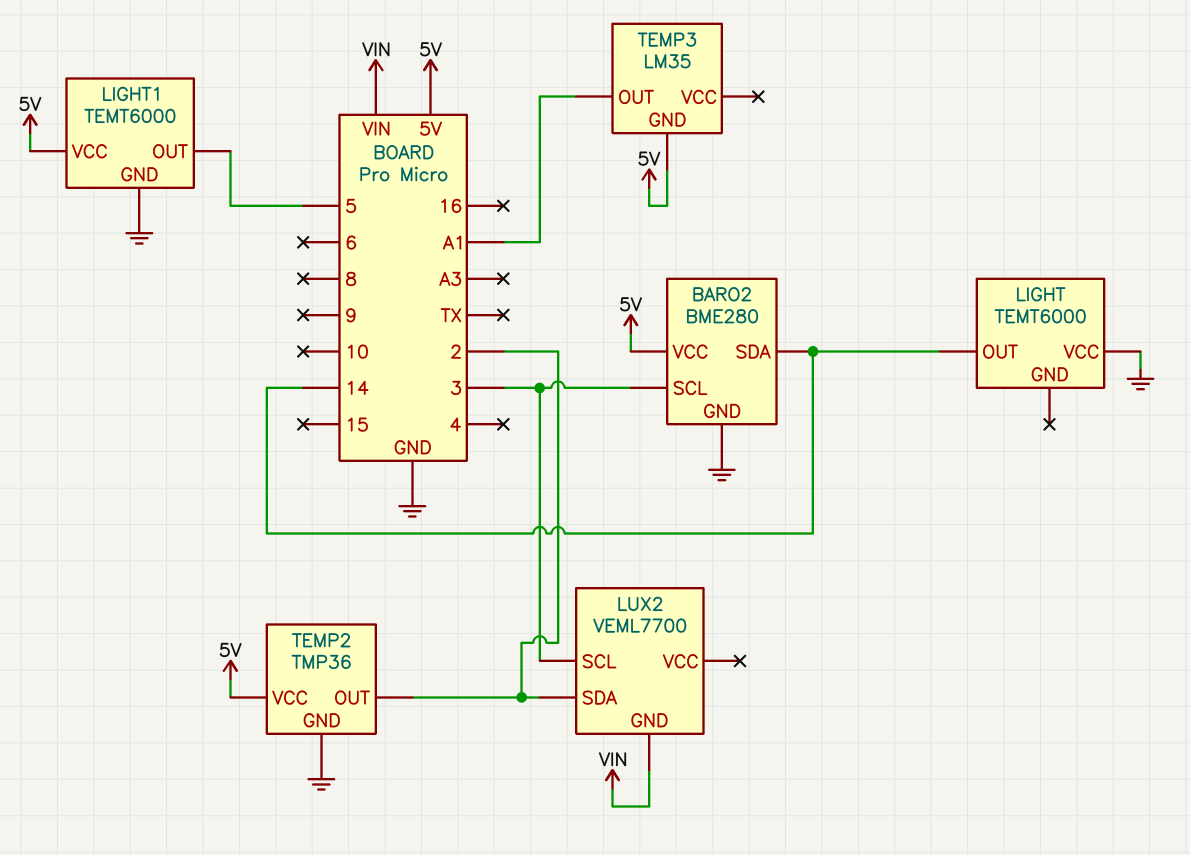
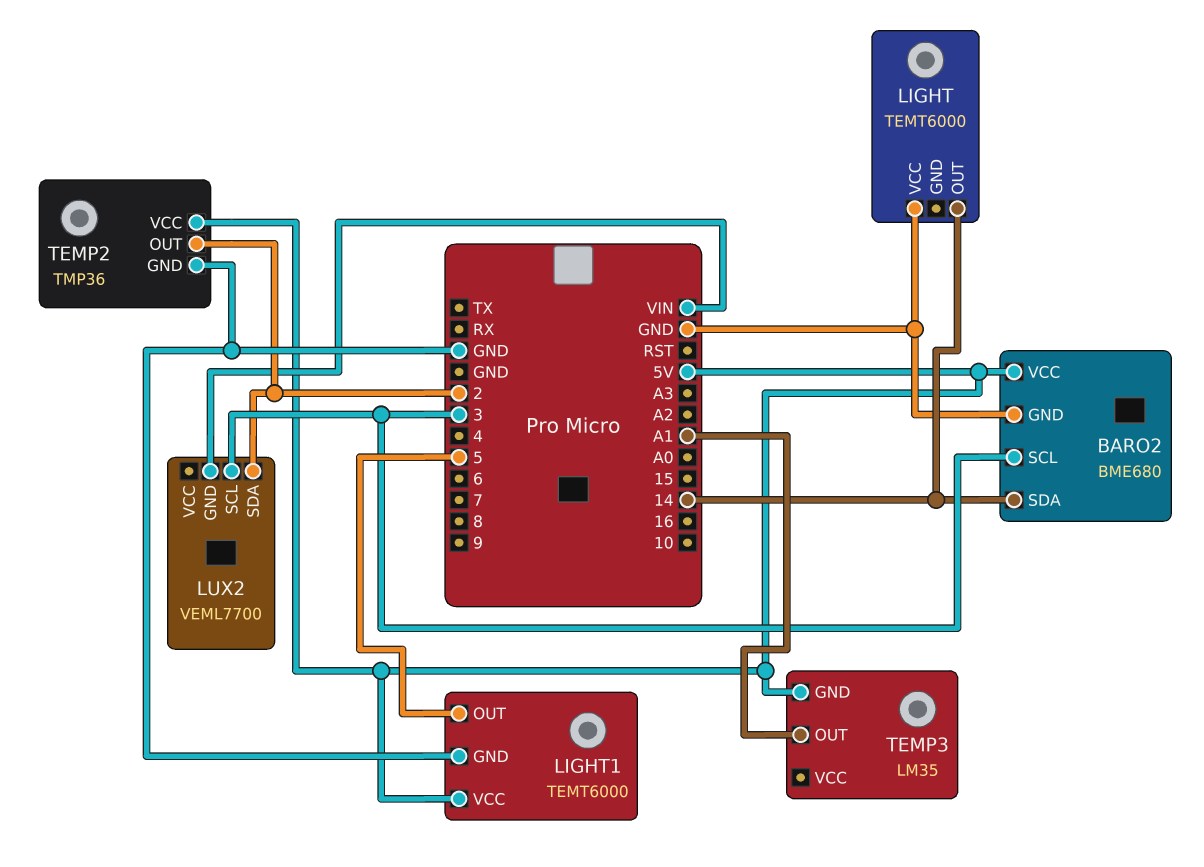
BARO2: BME280 -> BME680

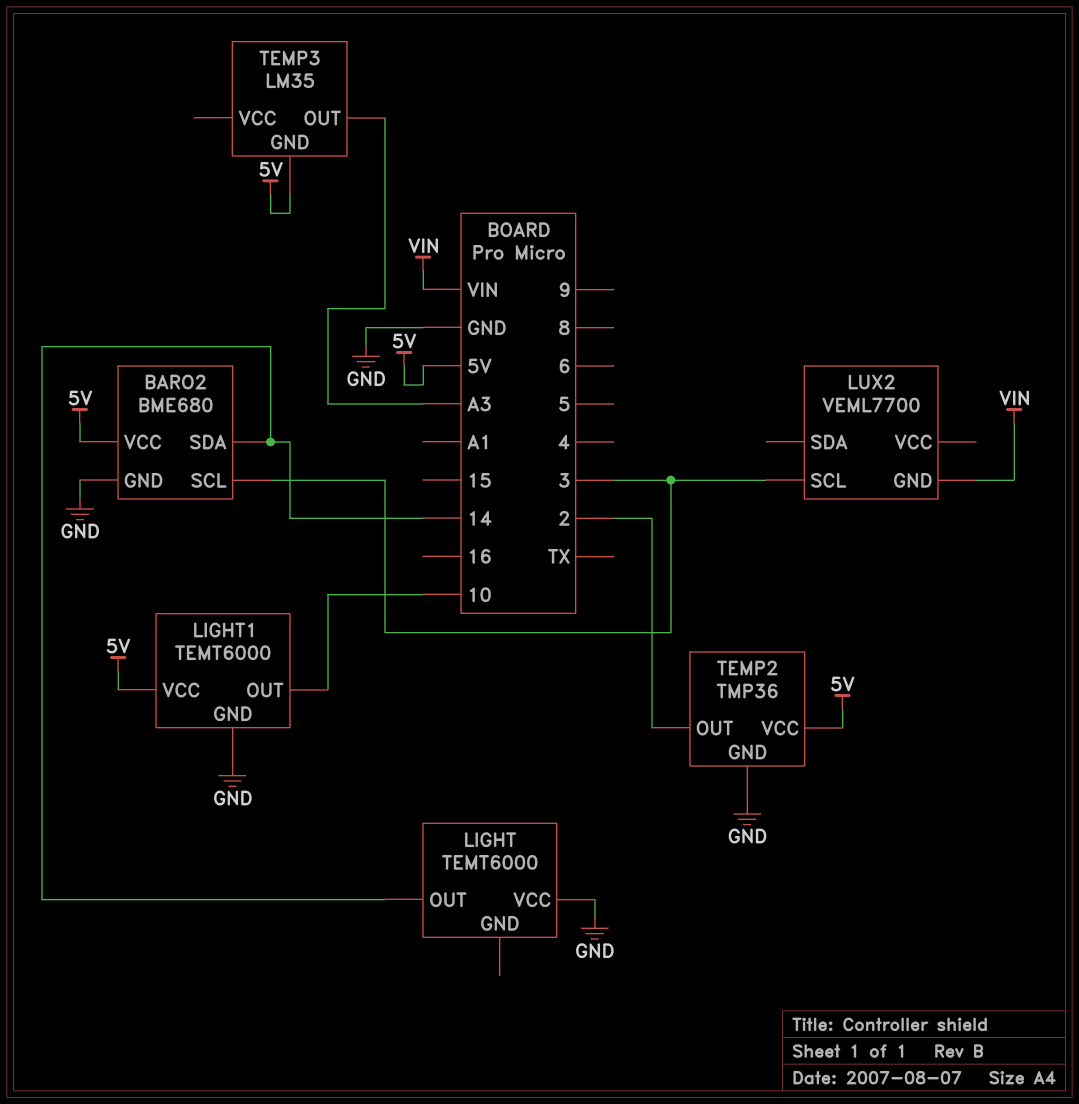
LIGHT1 pin OUT: 5 -> 10
LUX2 pin SDA: 2 -> none
TEMP3 pin OUT: A1 -> A3

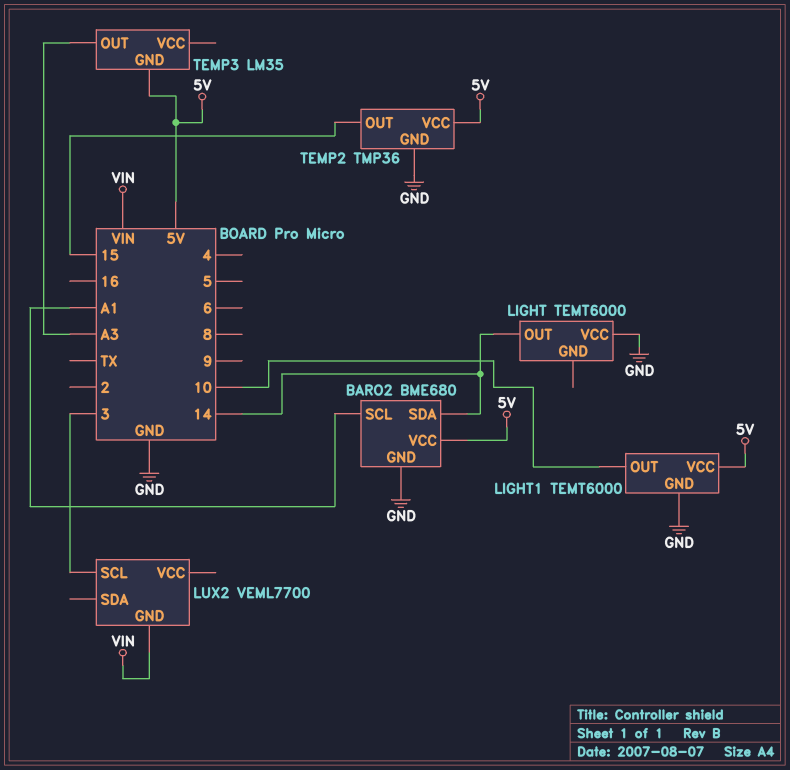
BARO2 pin SCL: 3 -> A1
TEMP2 pin OUT: 2 -> 15

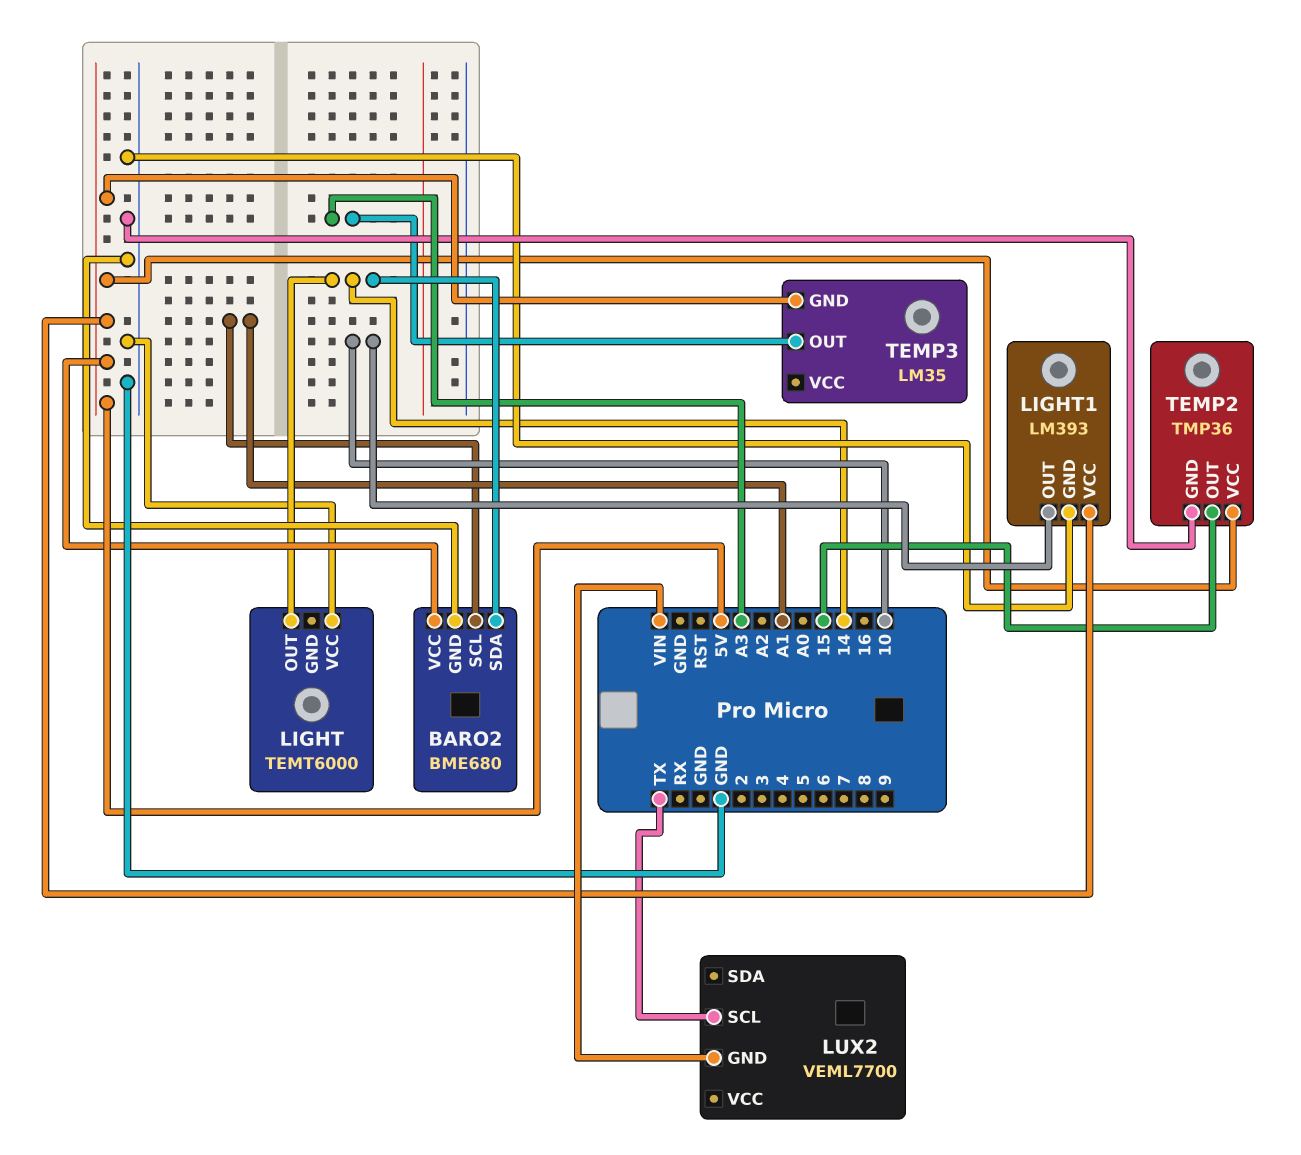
LIGHT1: TEMT6000 -> LM393
LUX2 pin SCL: 3 -> TX

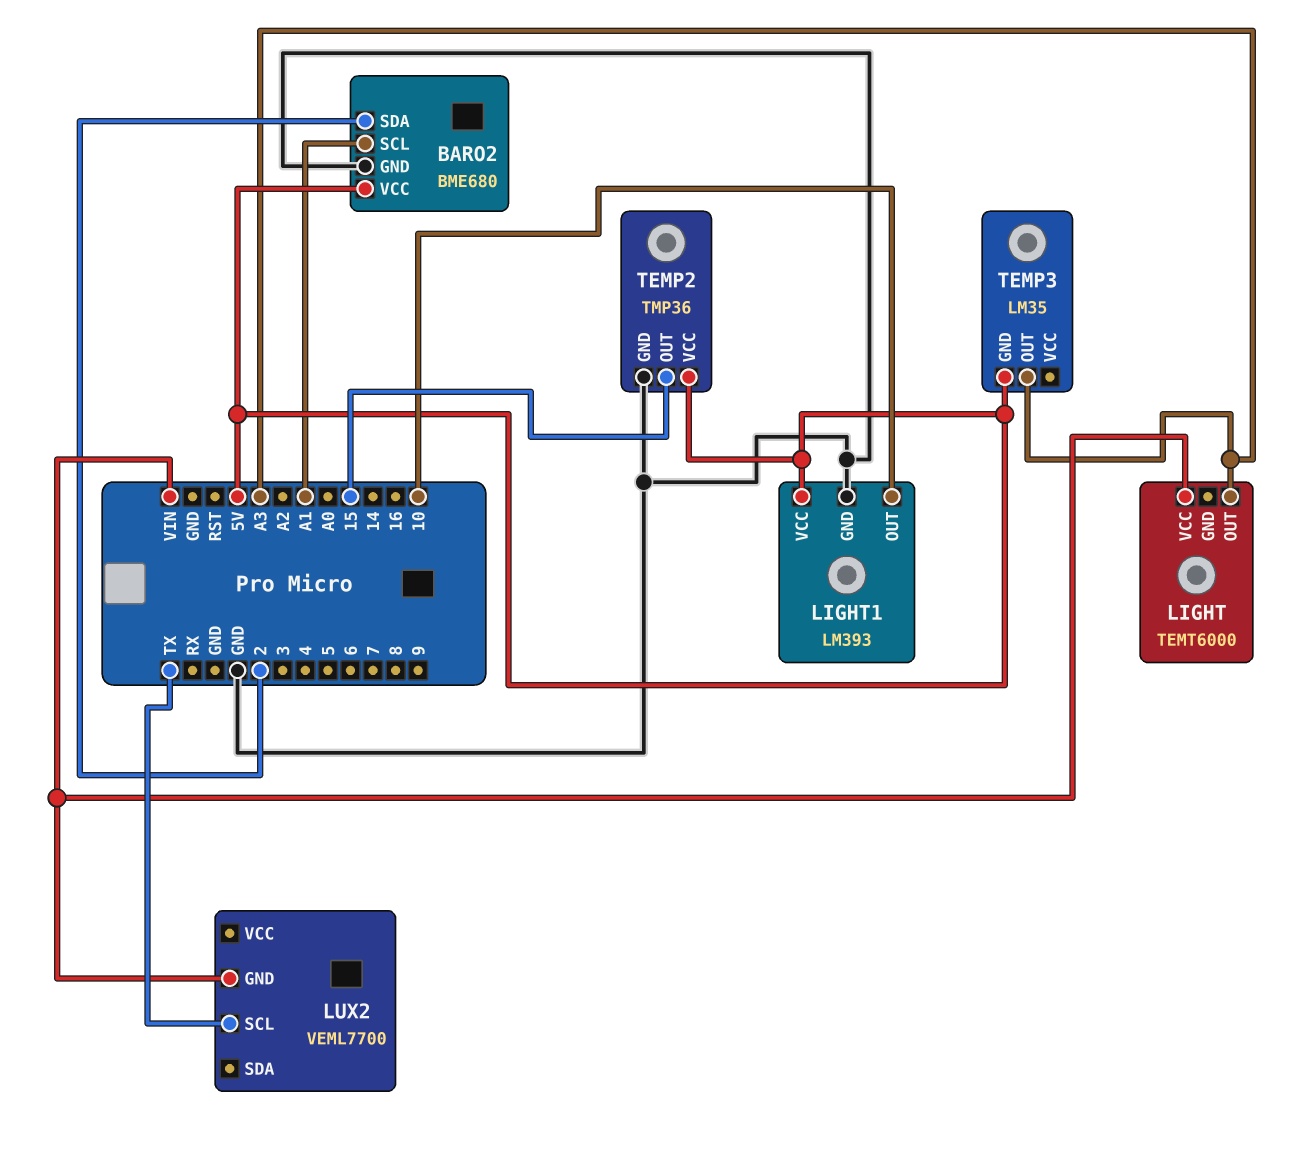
BARO2 pin SDA: 14 -> 2
LIGHT pin OUT: 14 -> A3
LIGHT pin VCC: GND -> VIN

